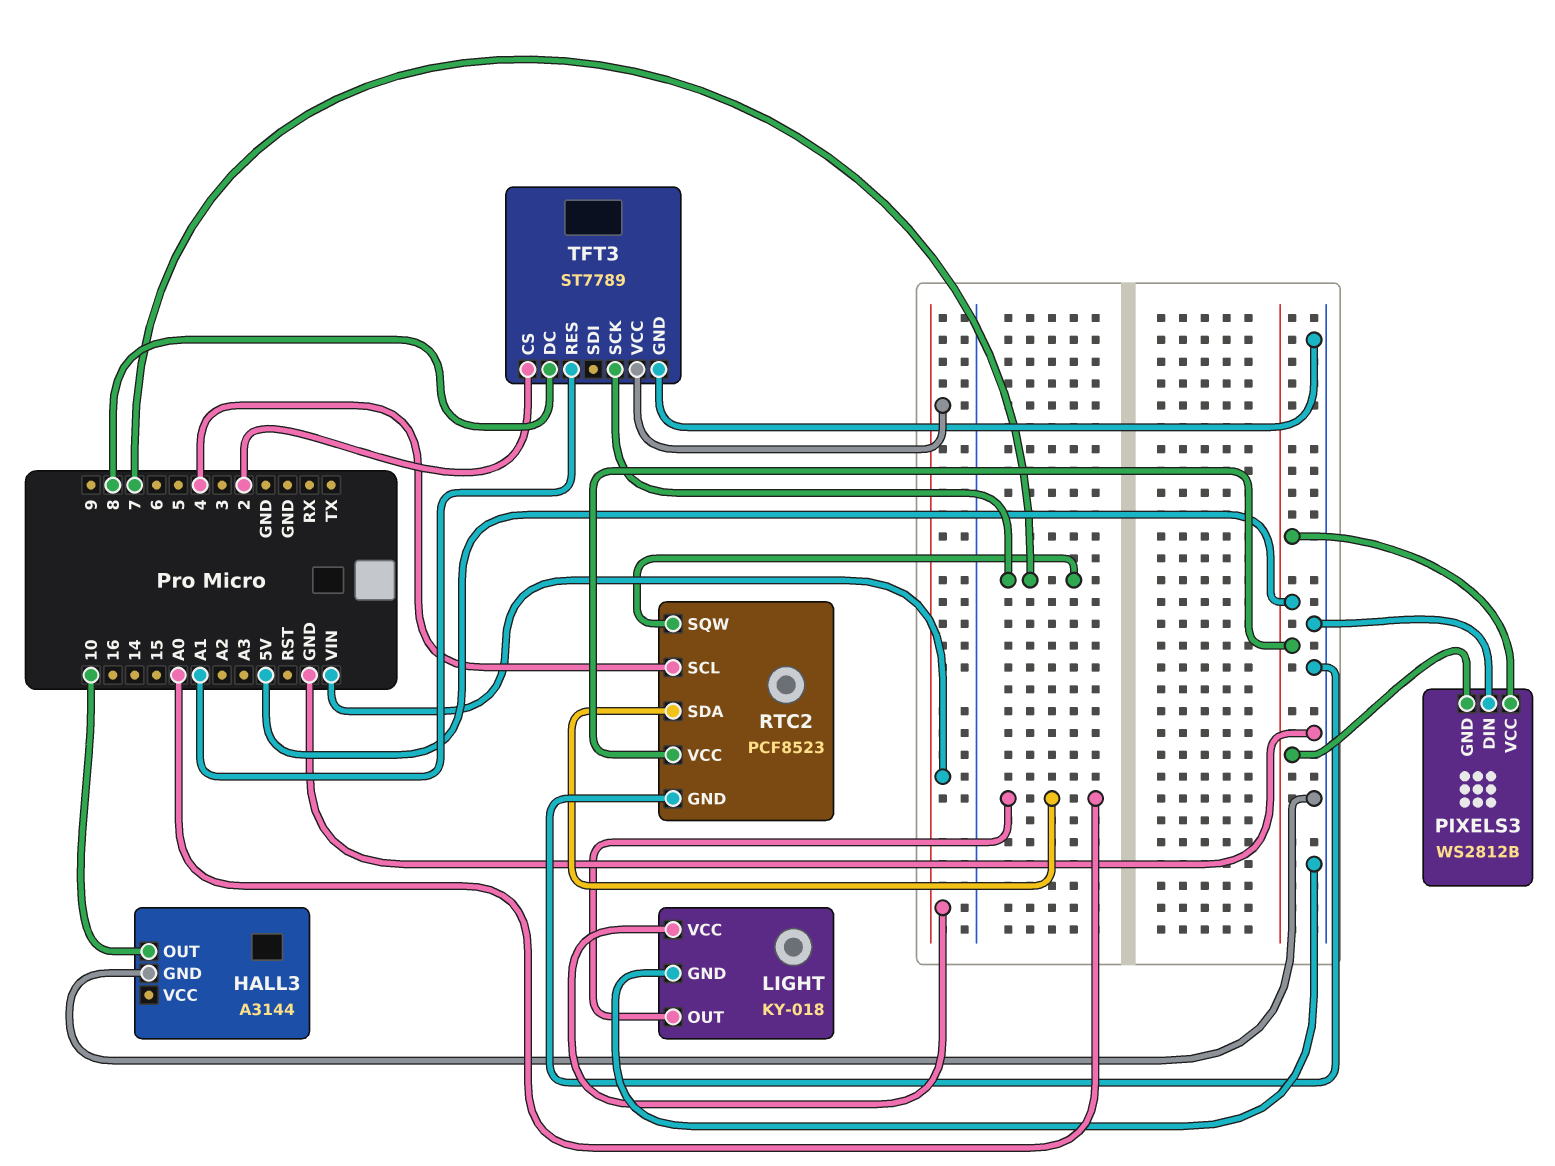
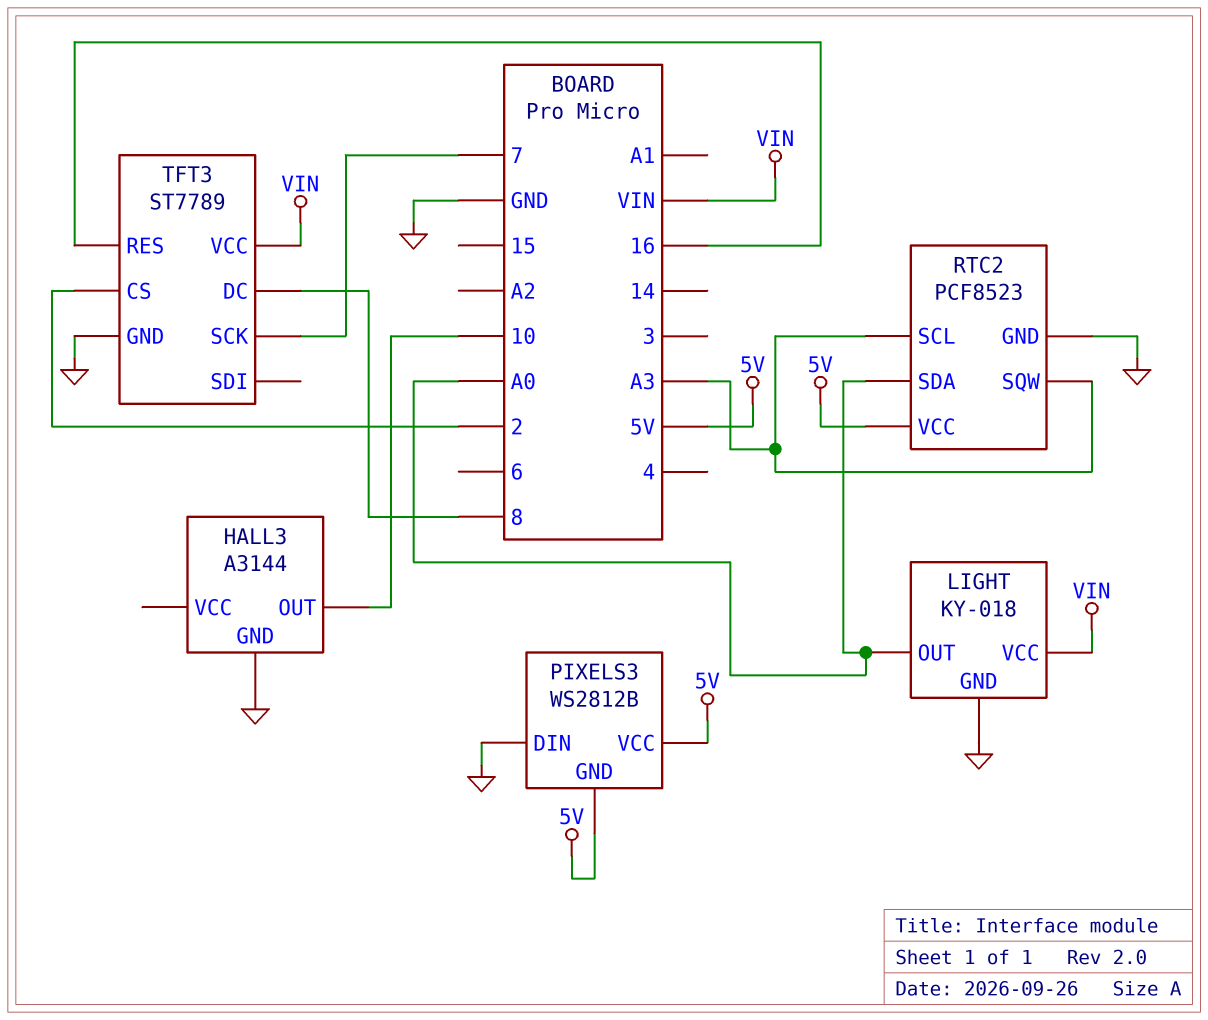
RTC2 pin SCL: 4 -> A3
RTC2 pin SQW: 7 -> A3
TFT3 pin RES: A1 -> 16

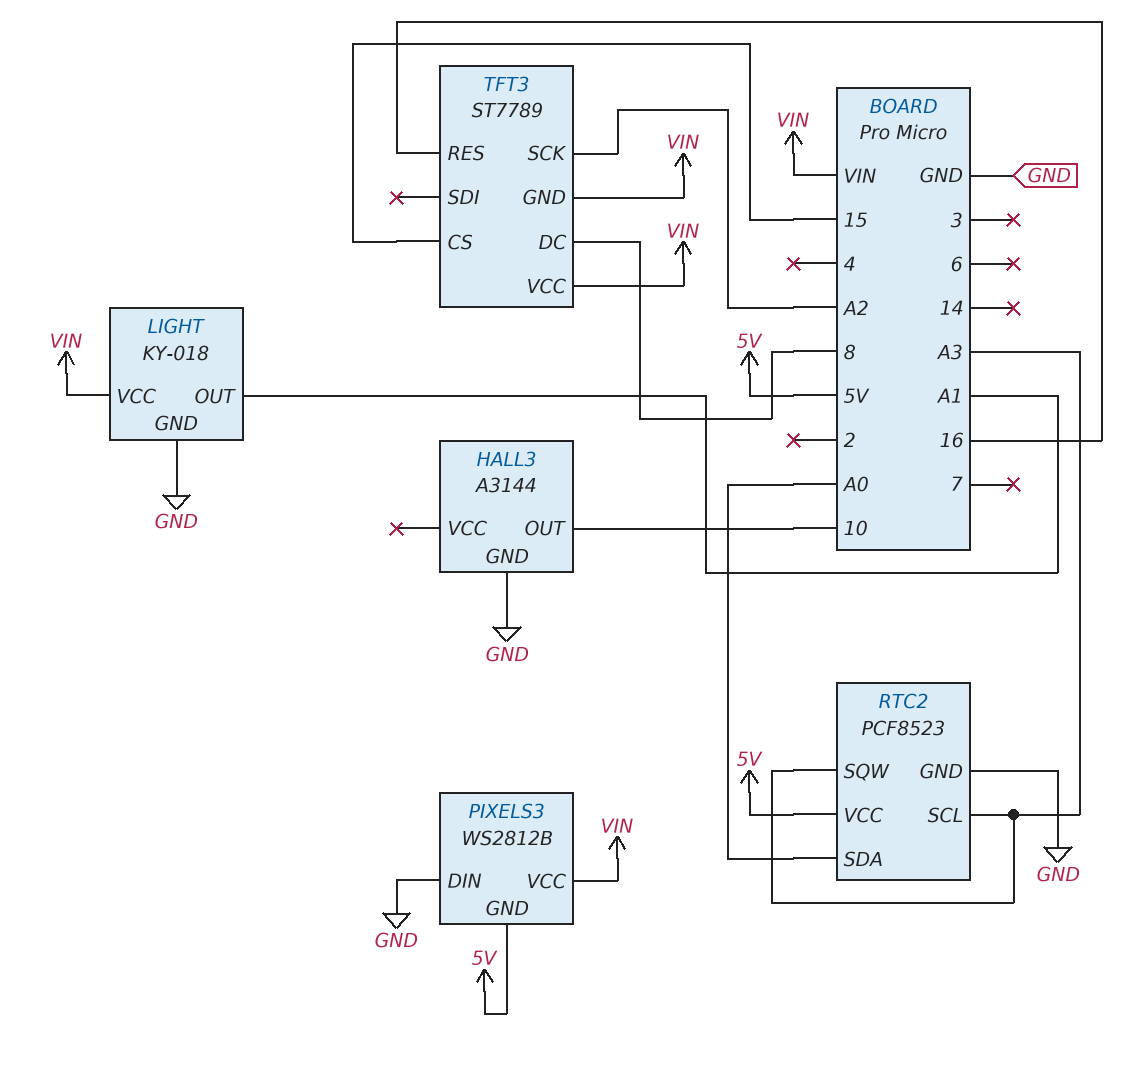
LIGHT pin OUT: A0 -> A1
PIXELS3 pin VCC: 5V -> VIN
TFT3 pin CS: 2 -> 15
TFT3 pin GND: GND -> VIN
TFT3 pin SCK: 7 -> A2

